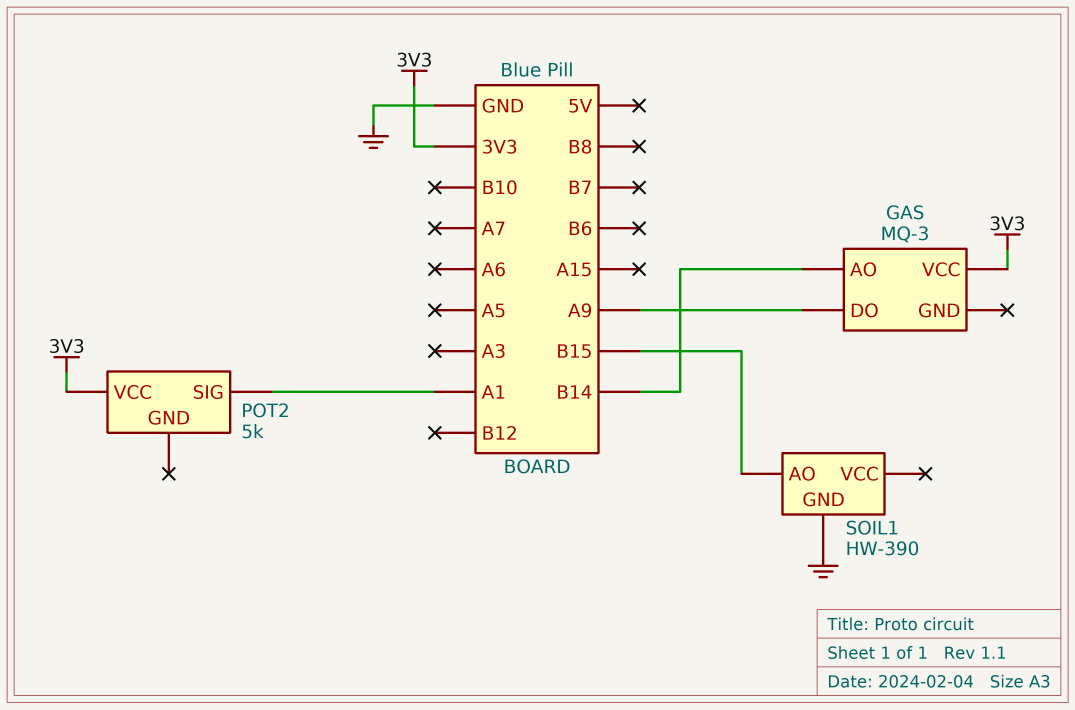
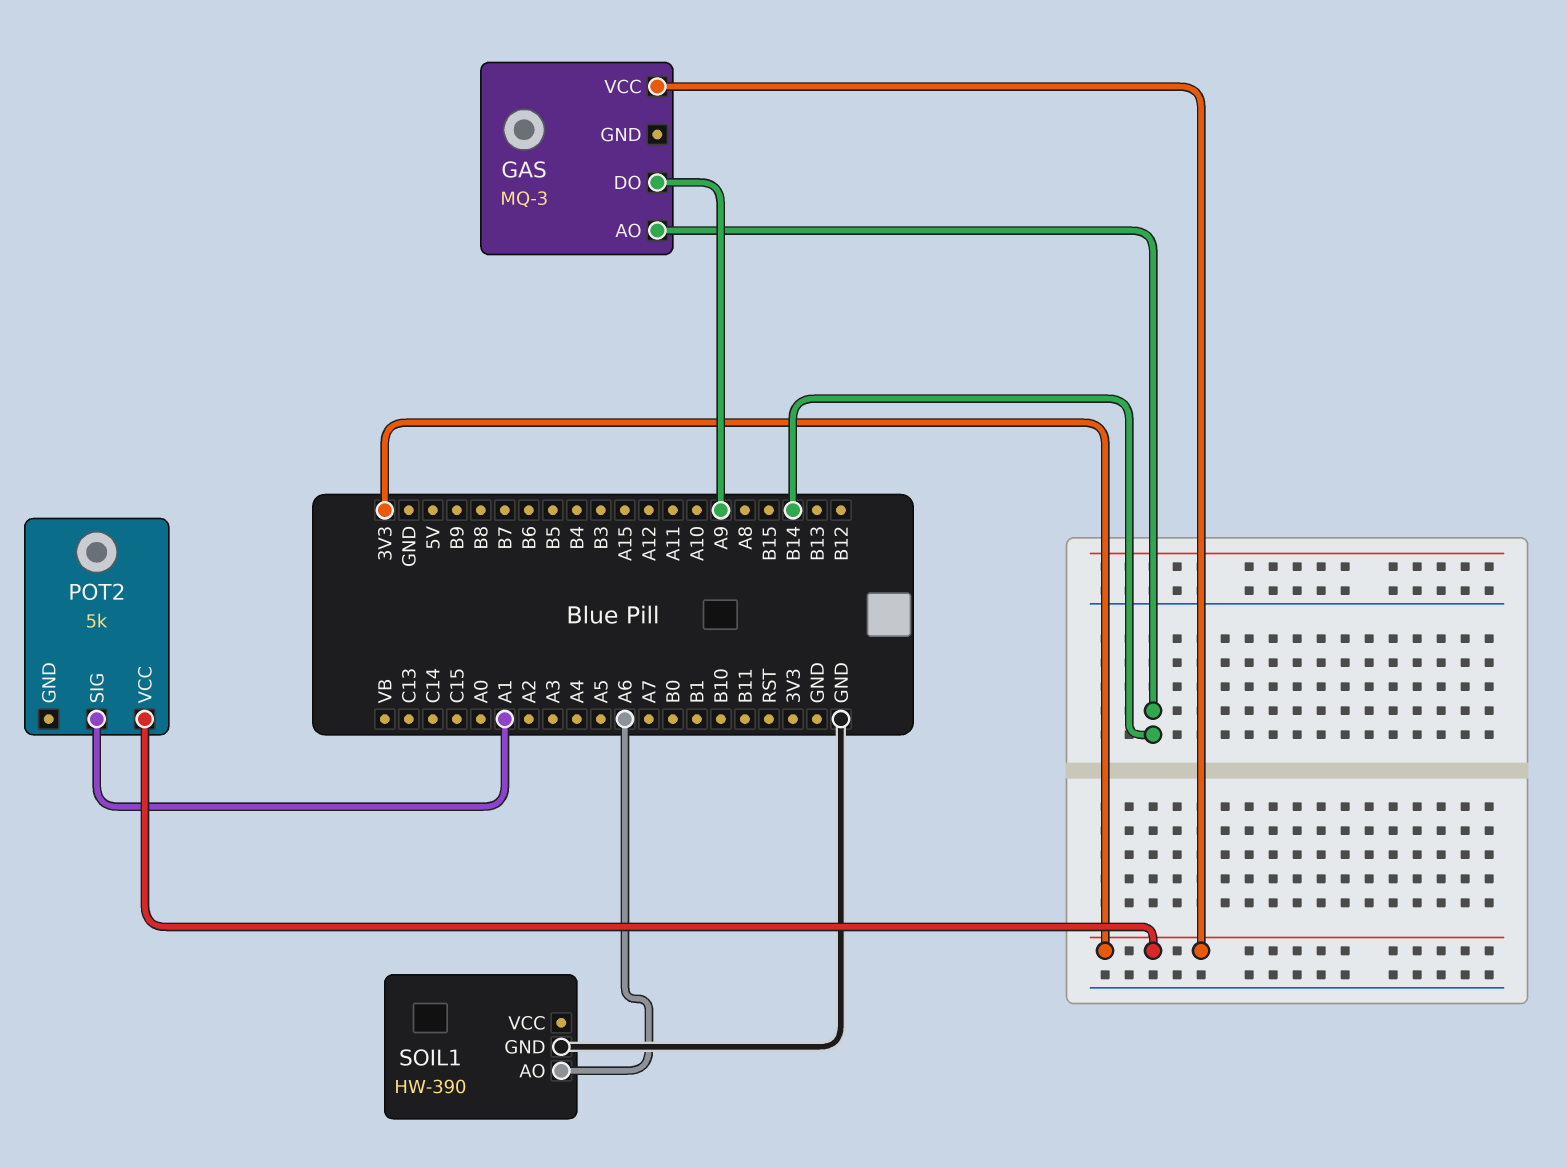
SOIL1 pin AO: B15 -> A6

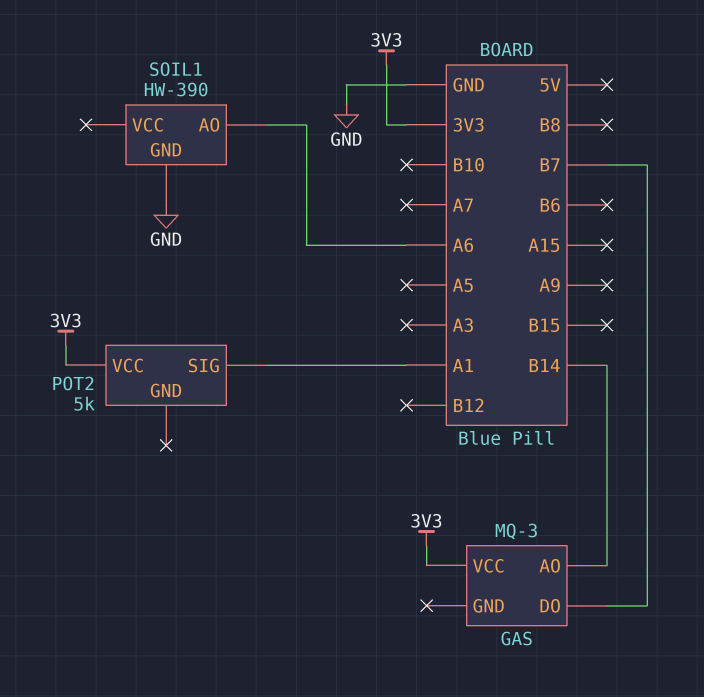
GAS pin DO: A9 -> B7

